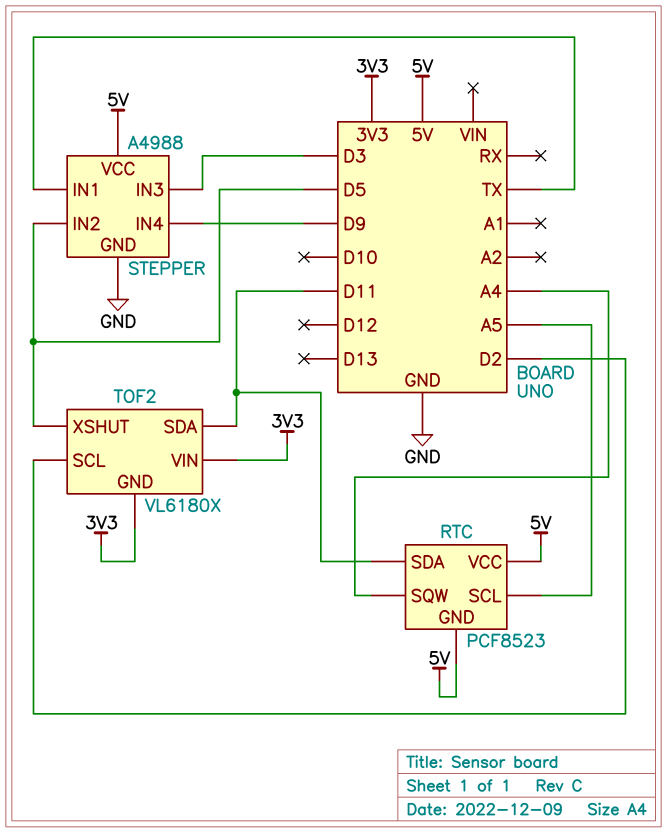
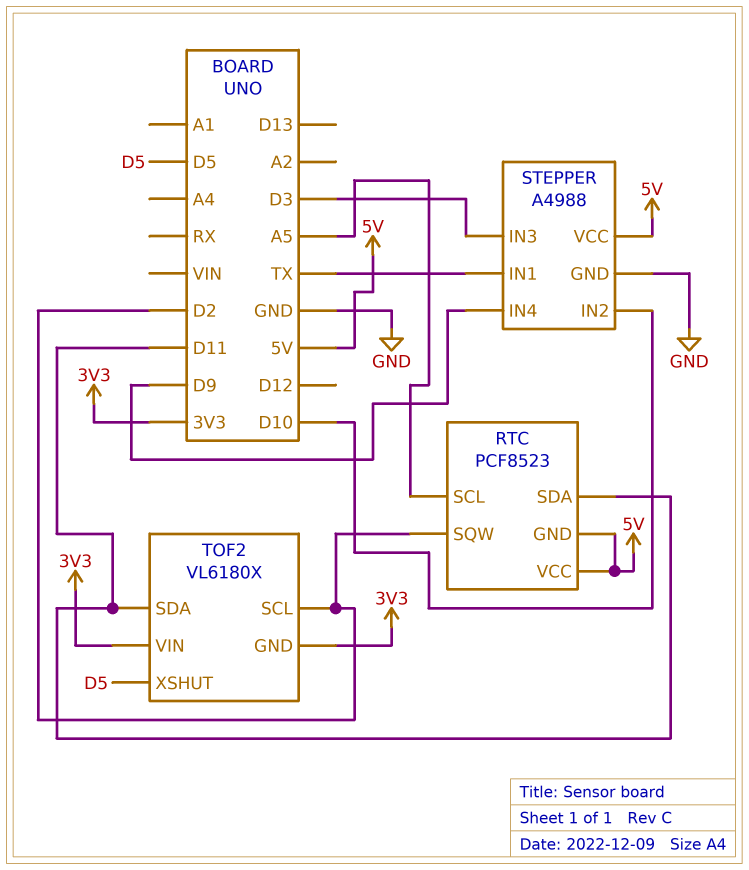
RTC pin SQW: A4 -> D2
STEPPER pin IN2: D5 -> D10

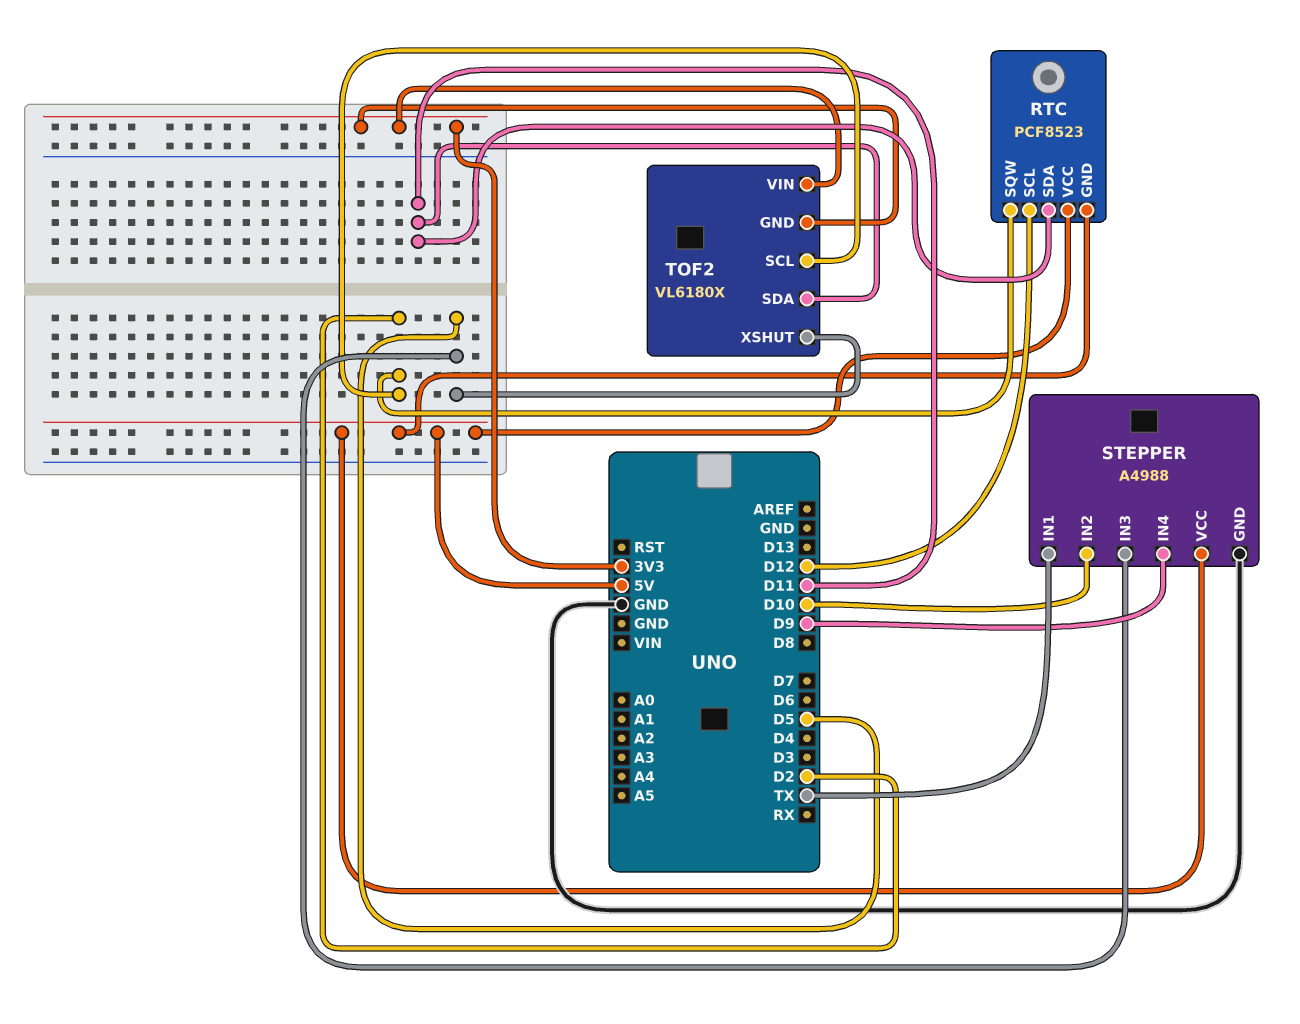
RTC pin SCL: A5 -> D12
STEPPER pin IN3: D3 -> D5

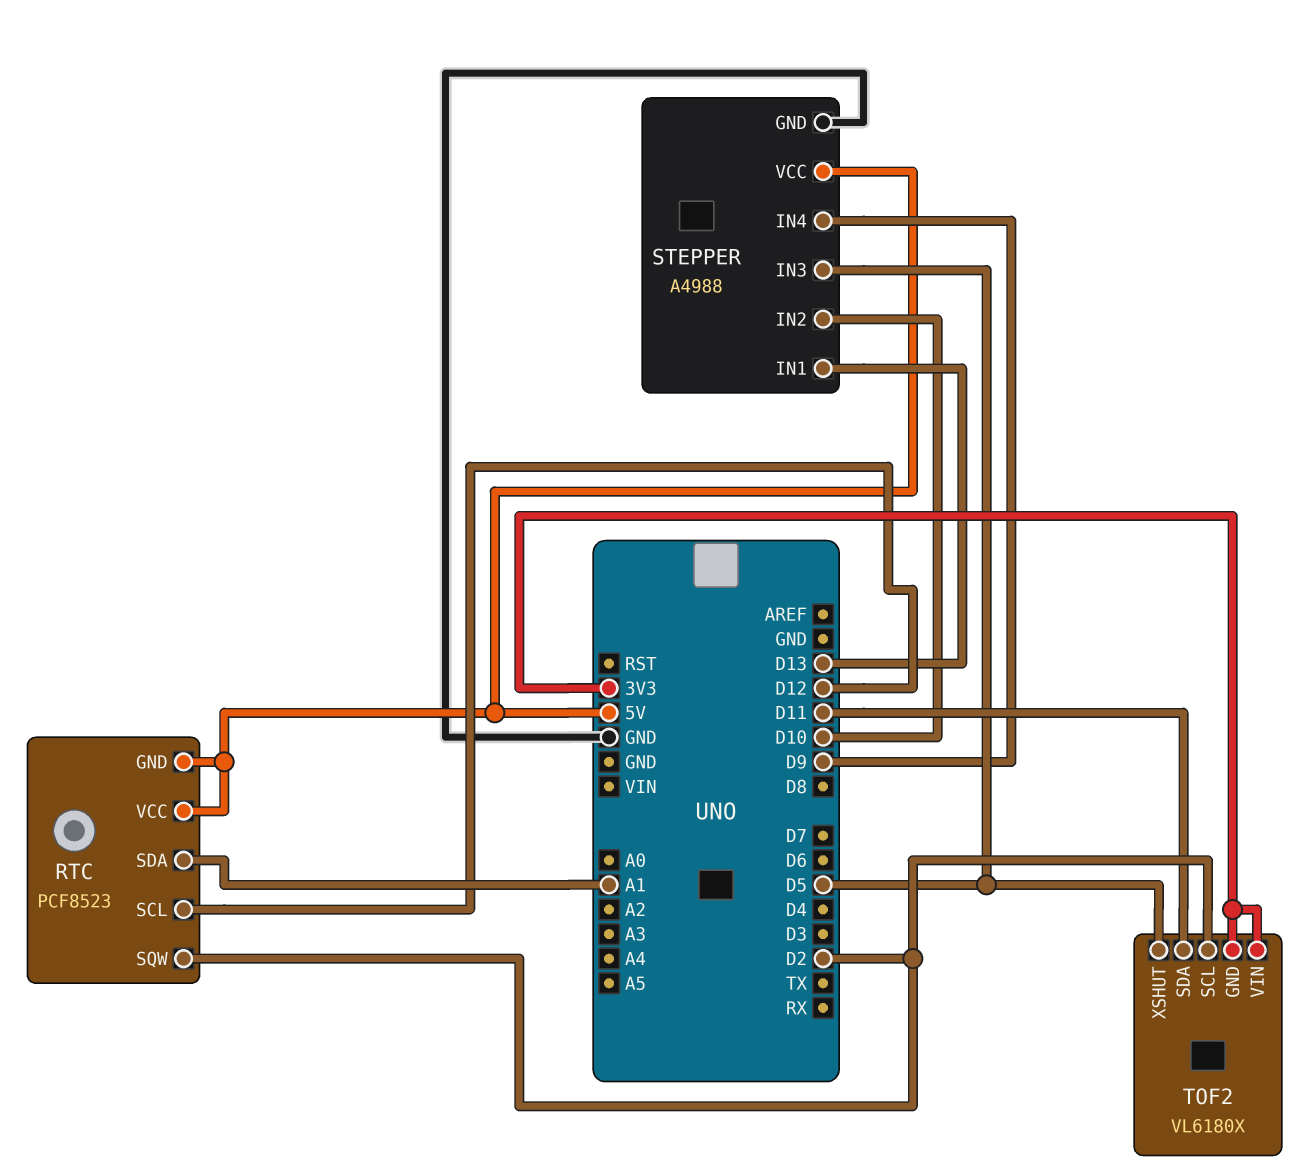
RTC pin SDA: D11 -> A1
STEPPER pin IN1: TX -> D13

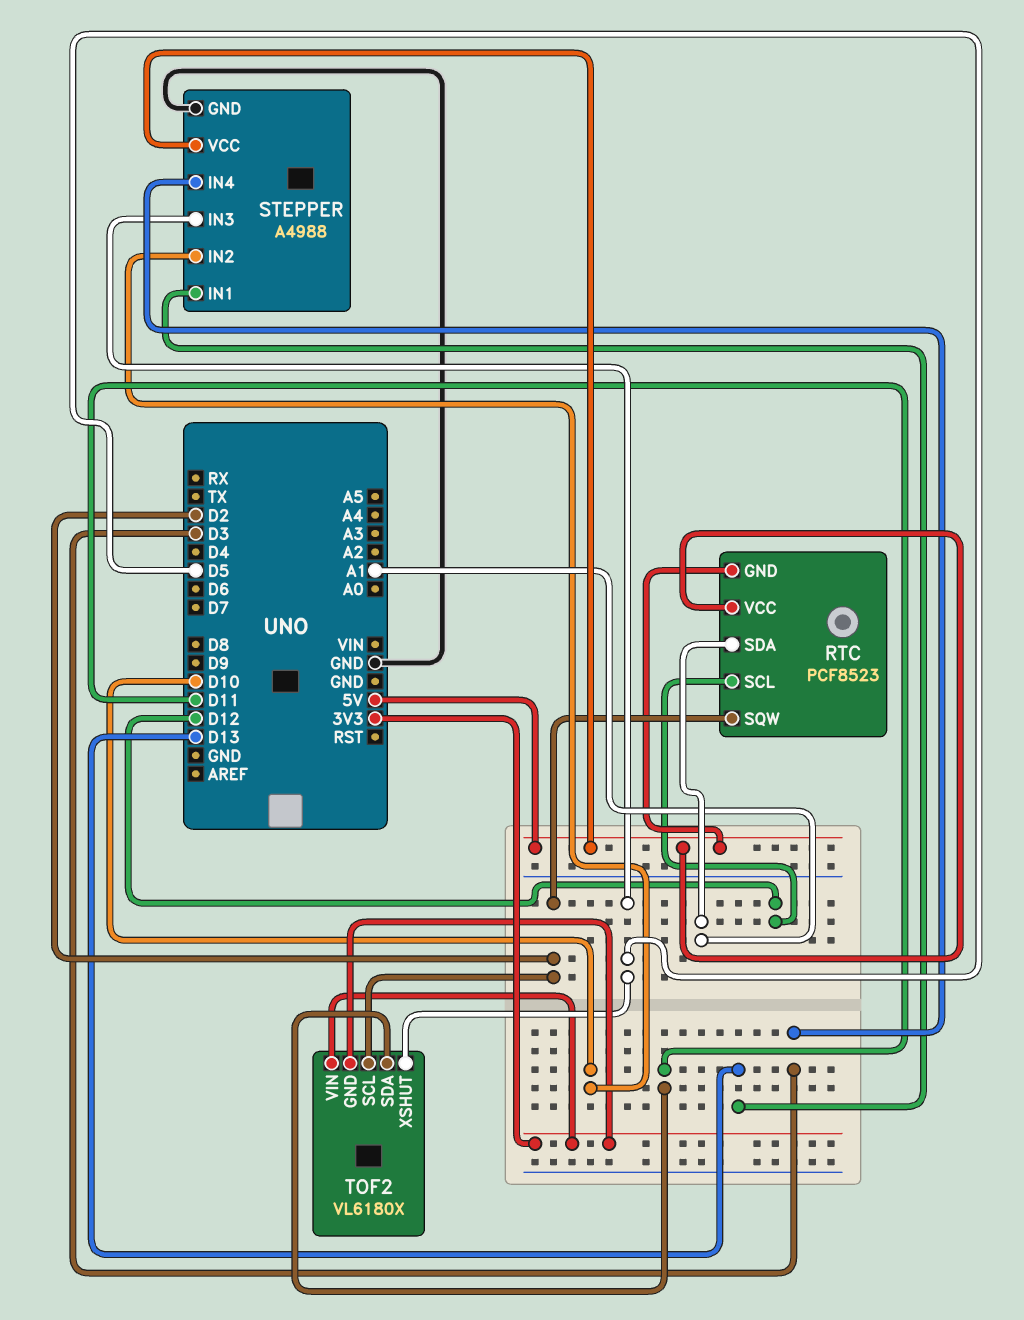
STEPPER pin IN4: D9 -> D3

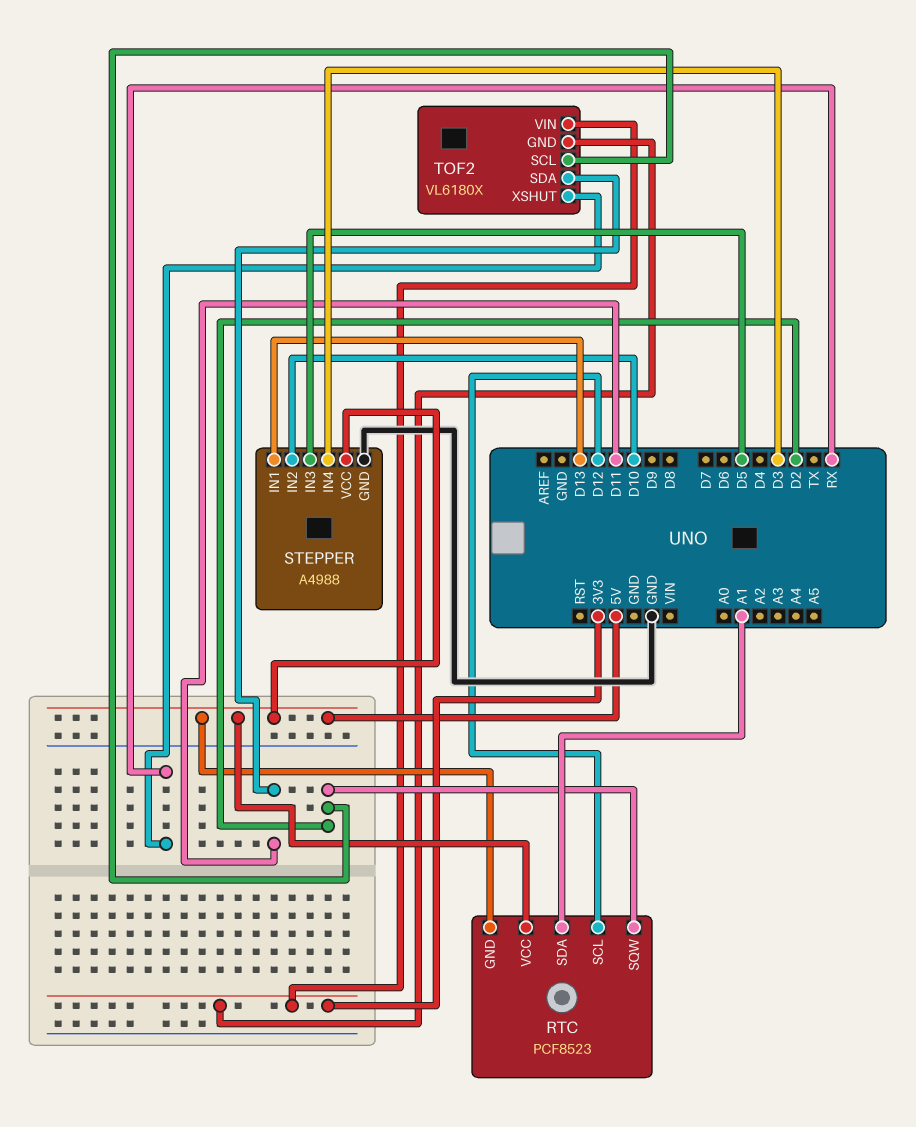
TOF2 pin XSHUT: D5 -> RX

